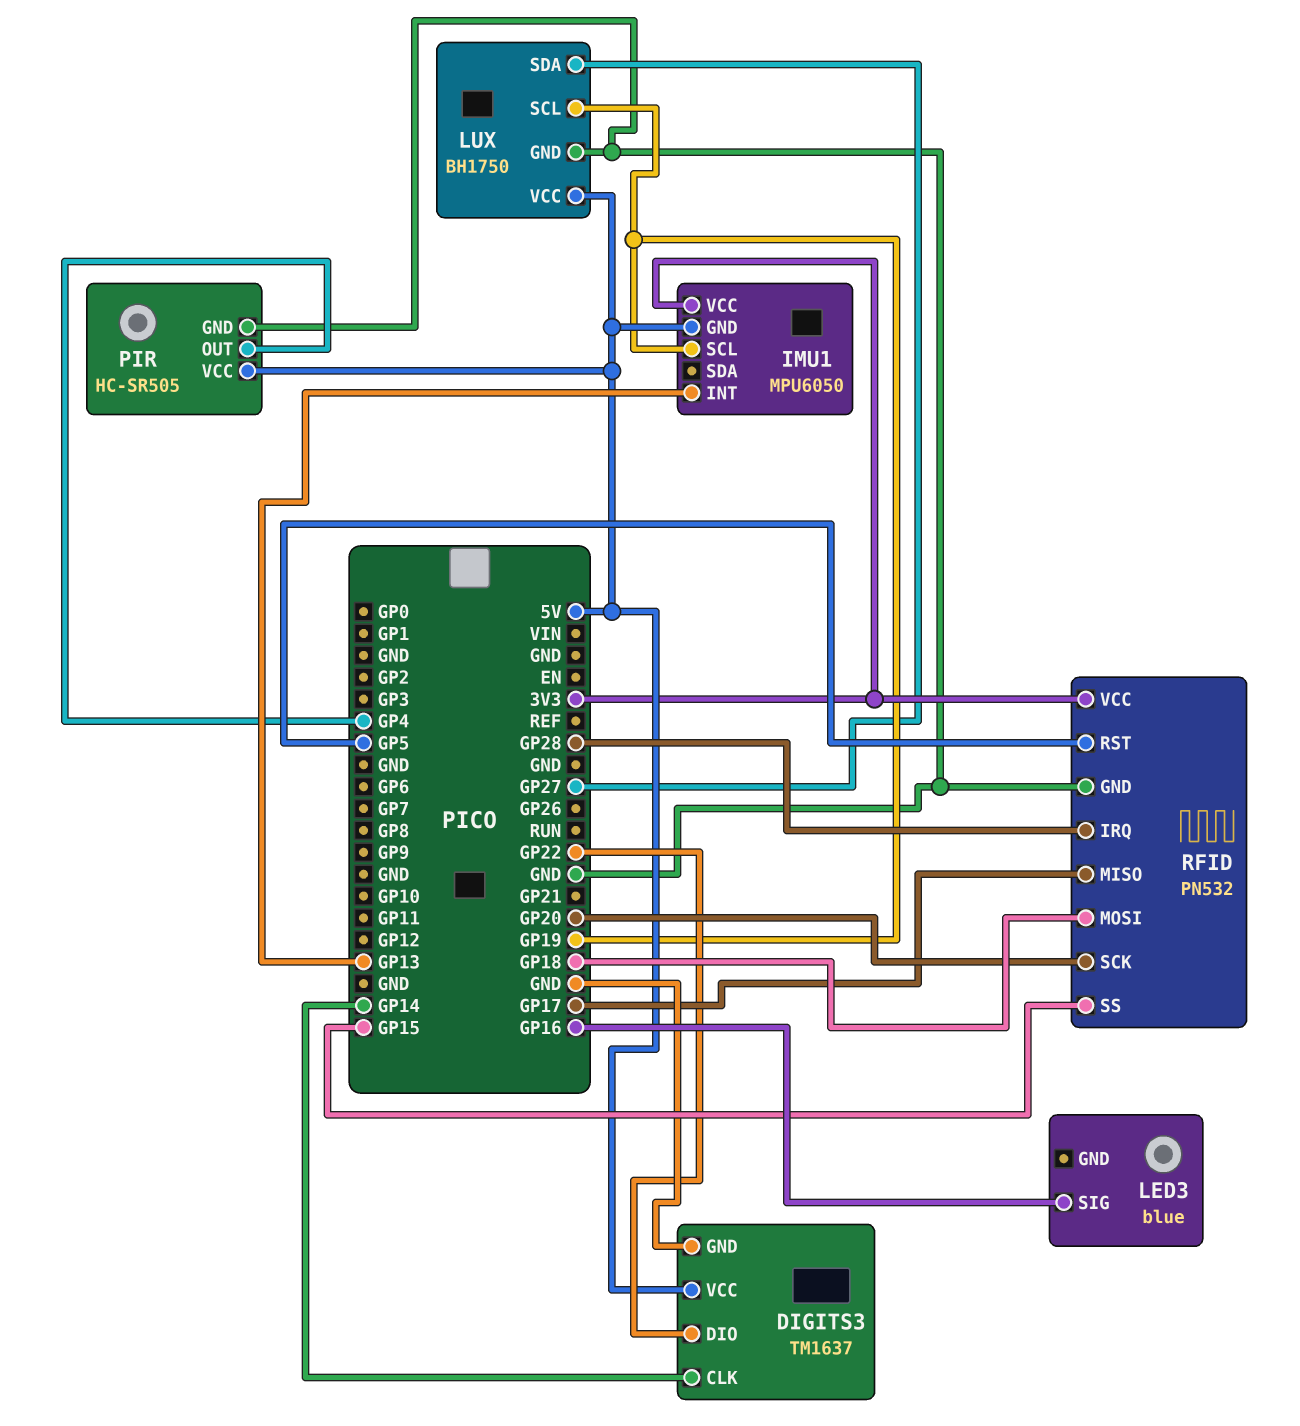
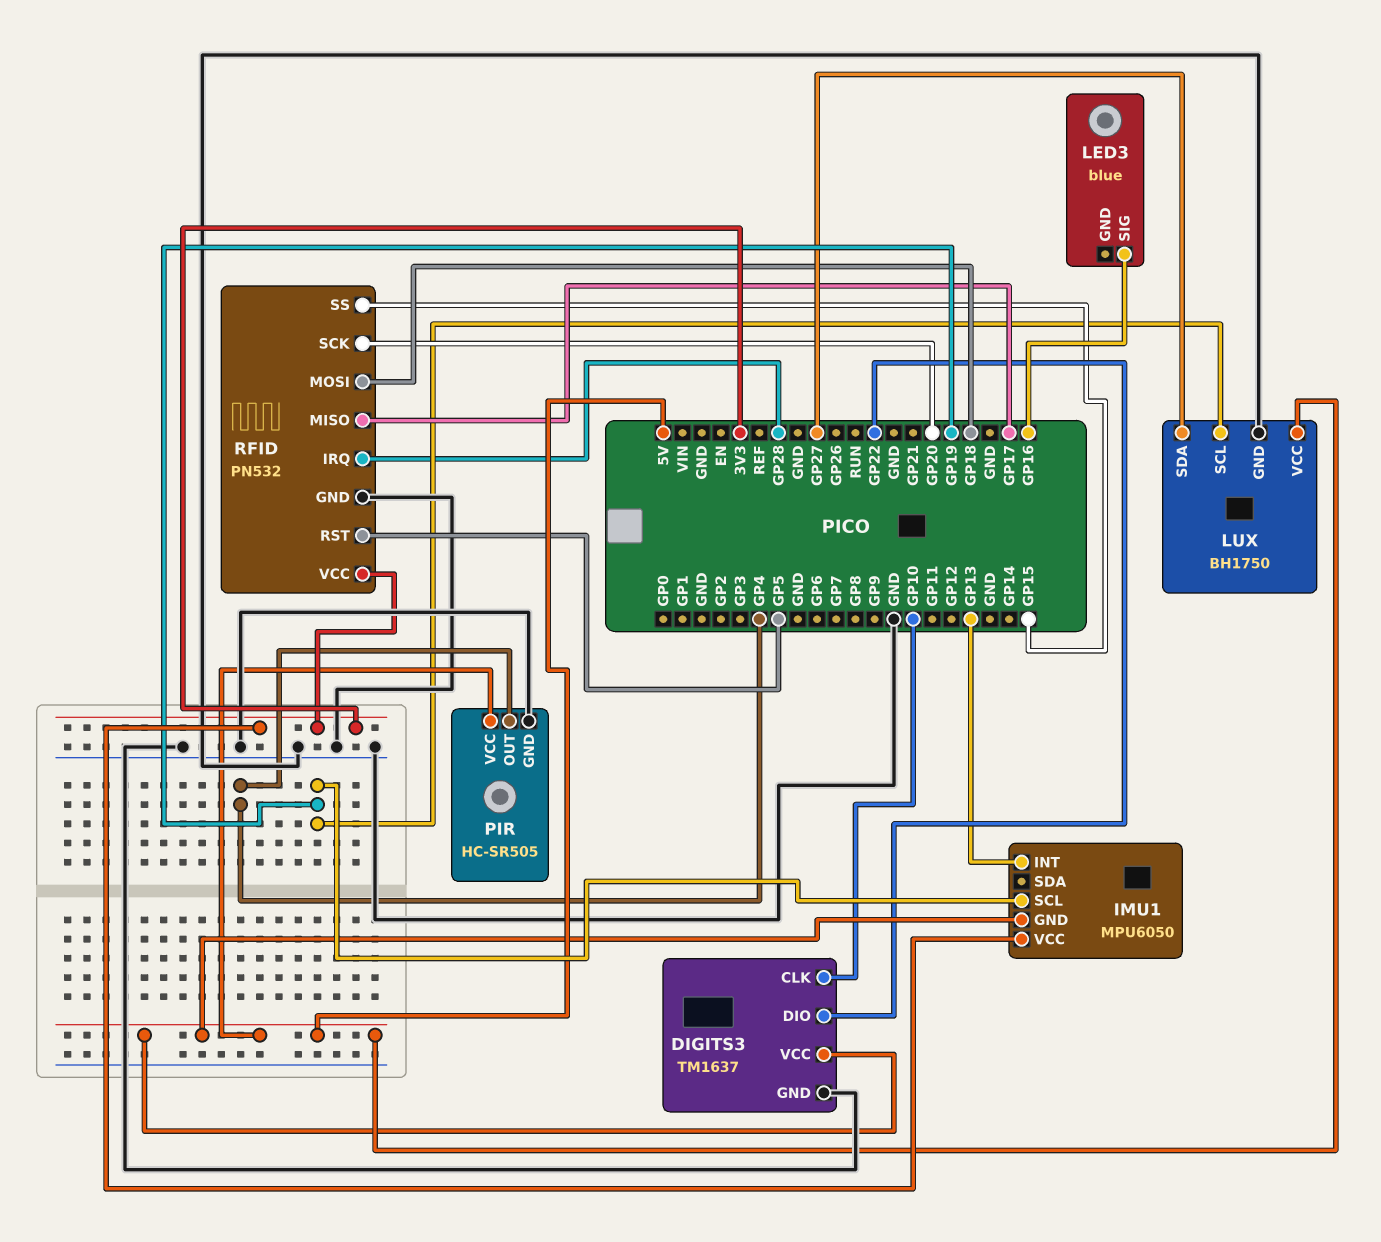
DIGITS3 pin CLK: GP14 -> GP10

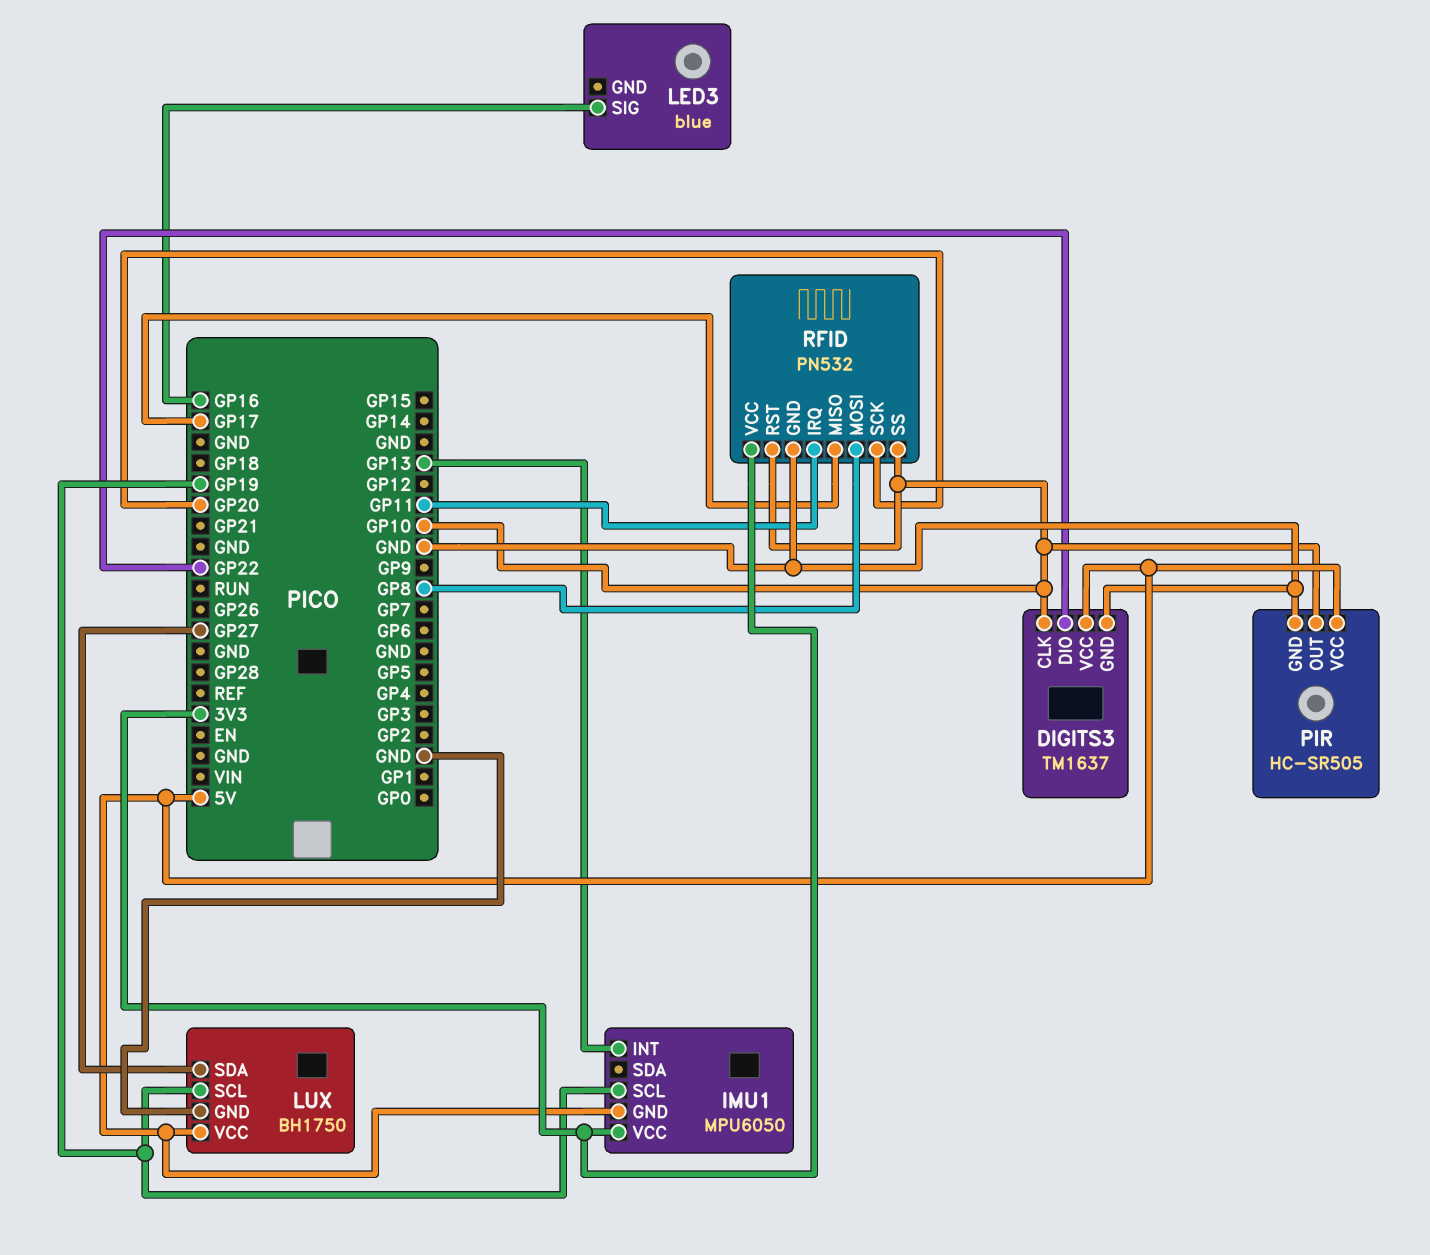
PIR pin OUT: GP4 -> GP10
RFID pin IRQ: GP28 -> GP11
RFID pin MOSI: GP18 -> GP8
RFID pin RST: GP5 -> GP10
RFID pin SS: GP15 -> GP10

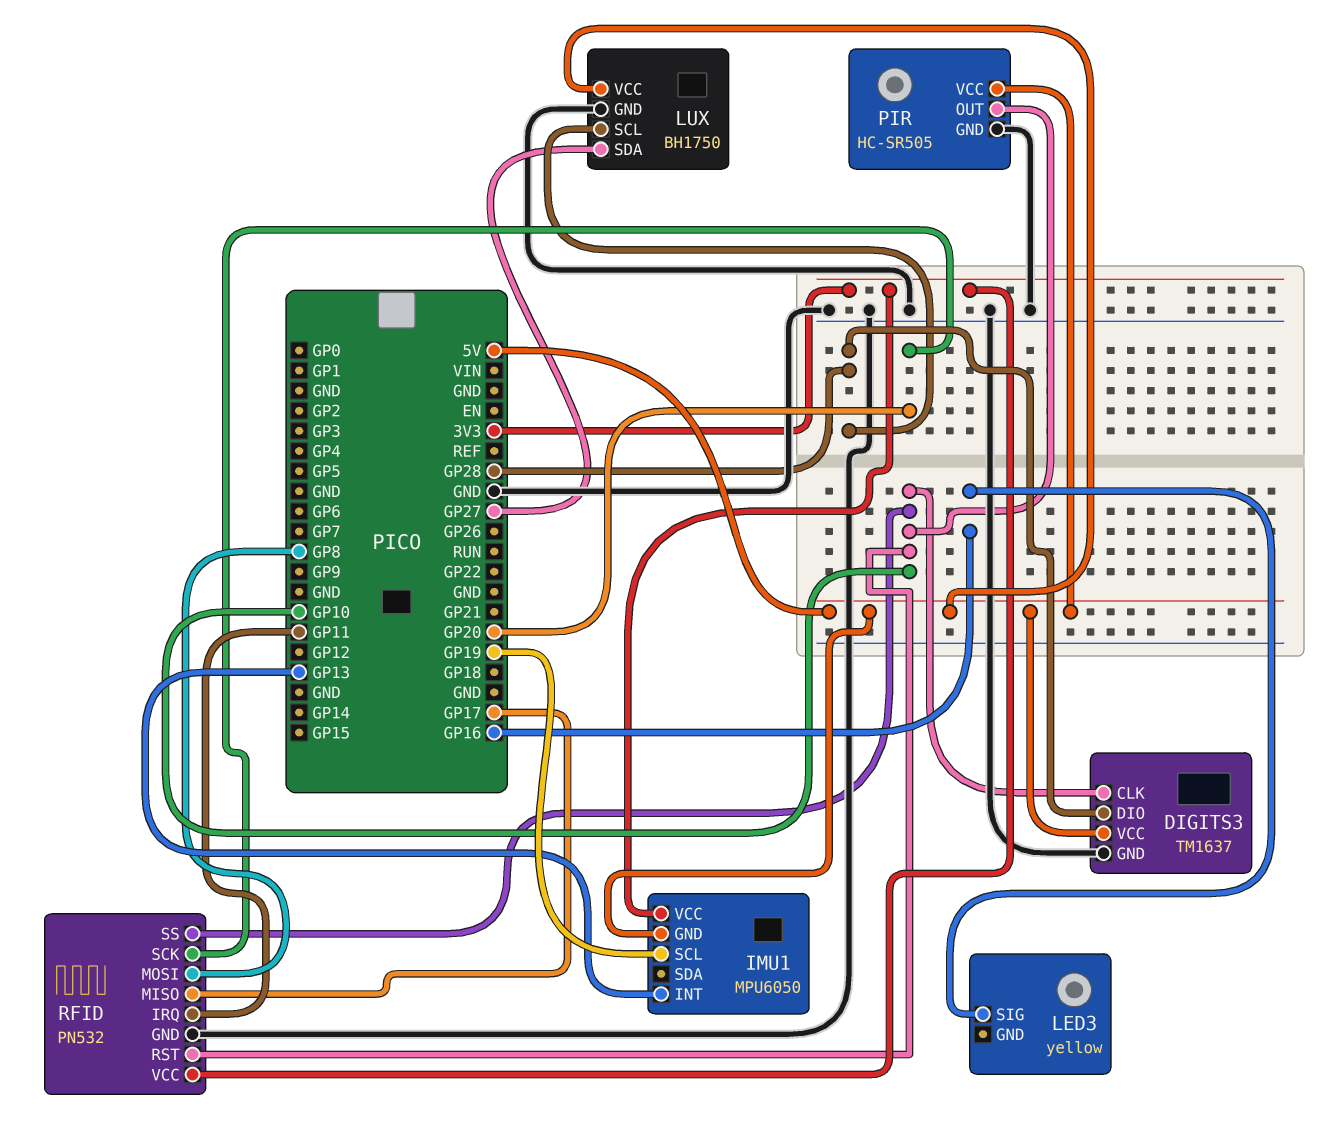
DIGITS3 pin DIO: GP22 -> GP28
LED3: blue -> yellow
LUX pin SCL: GP19 -> GP28

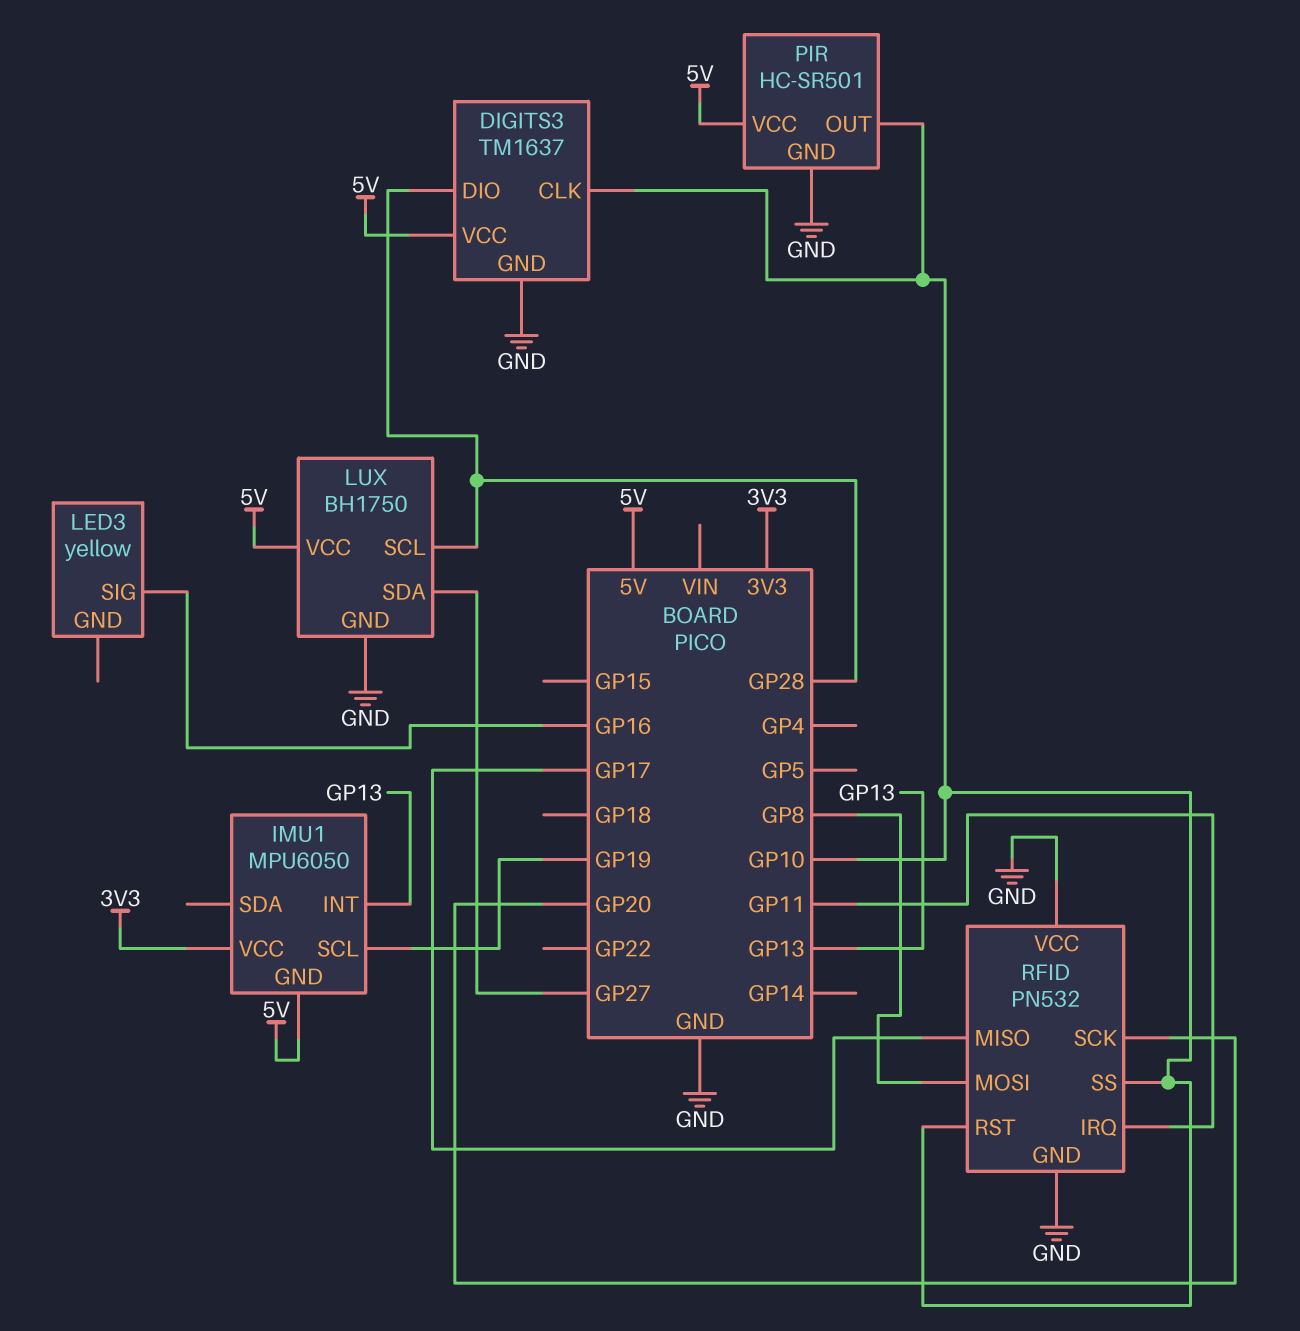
PIR: HC-SR505 -> HC-SR501
RFID pin VCC: 3V3 -> GND

